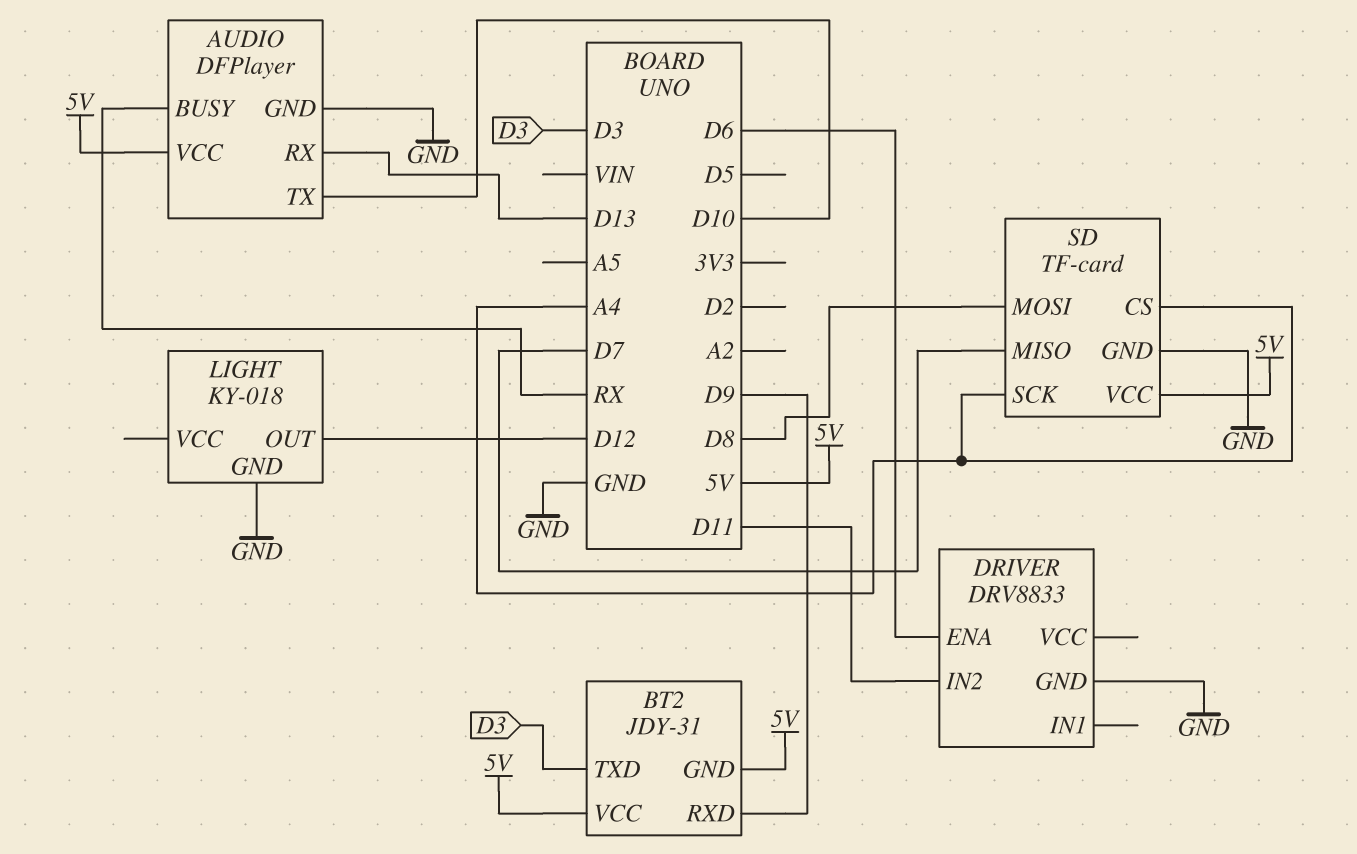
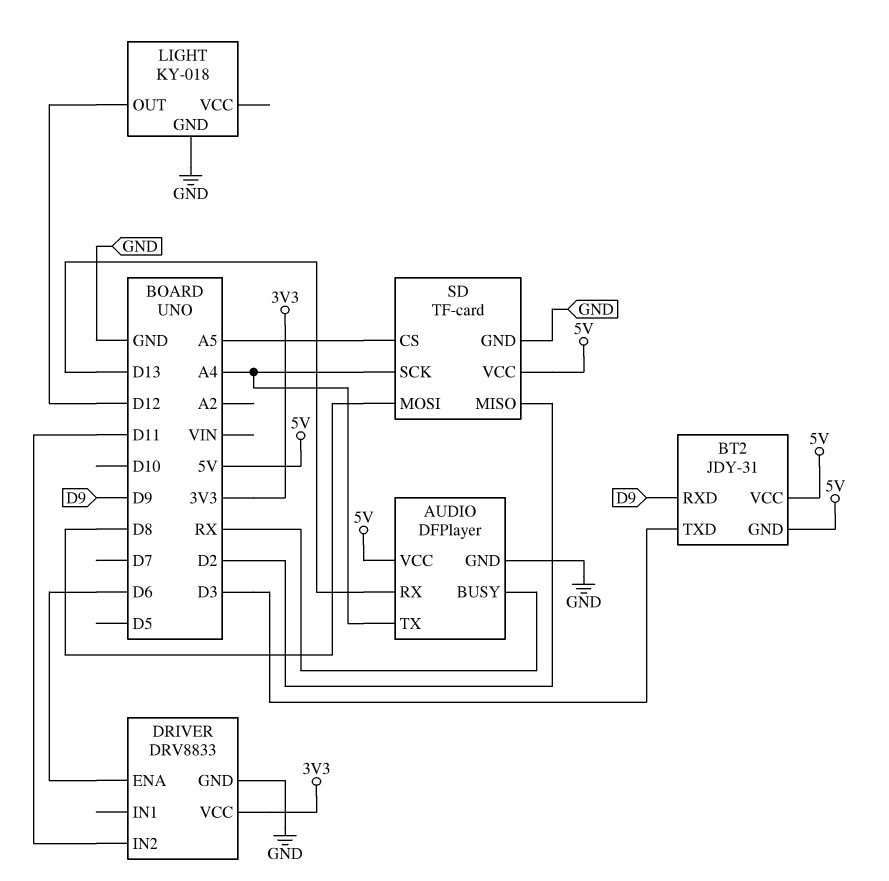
AUDIO pin TX: D10 -> A4
DRIVER pin VCC: none -> 3V3
SD pin CS: A4 -> A5
SD pin MISO: D7 -> D2

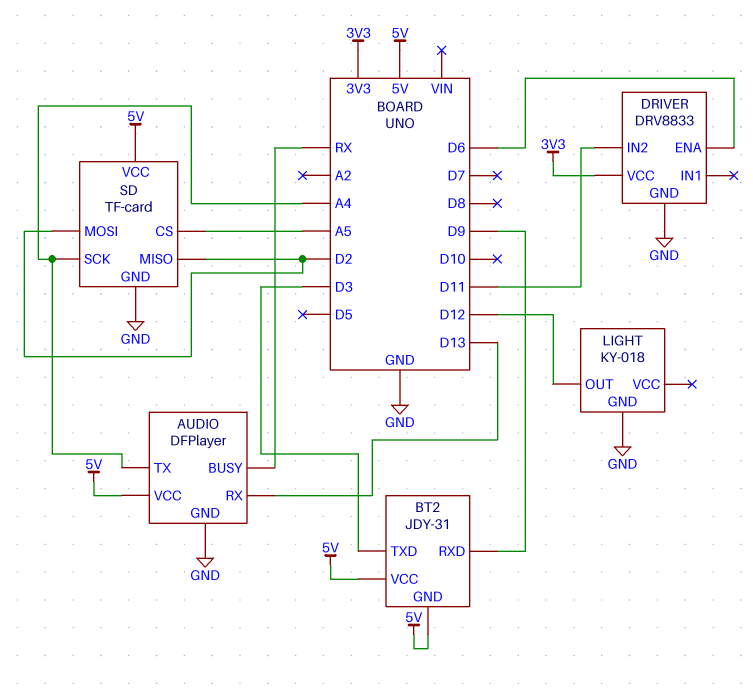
SD pin MOSI: D8 -> D2

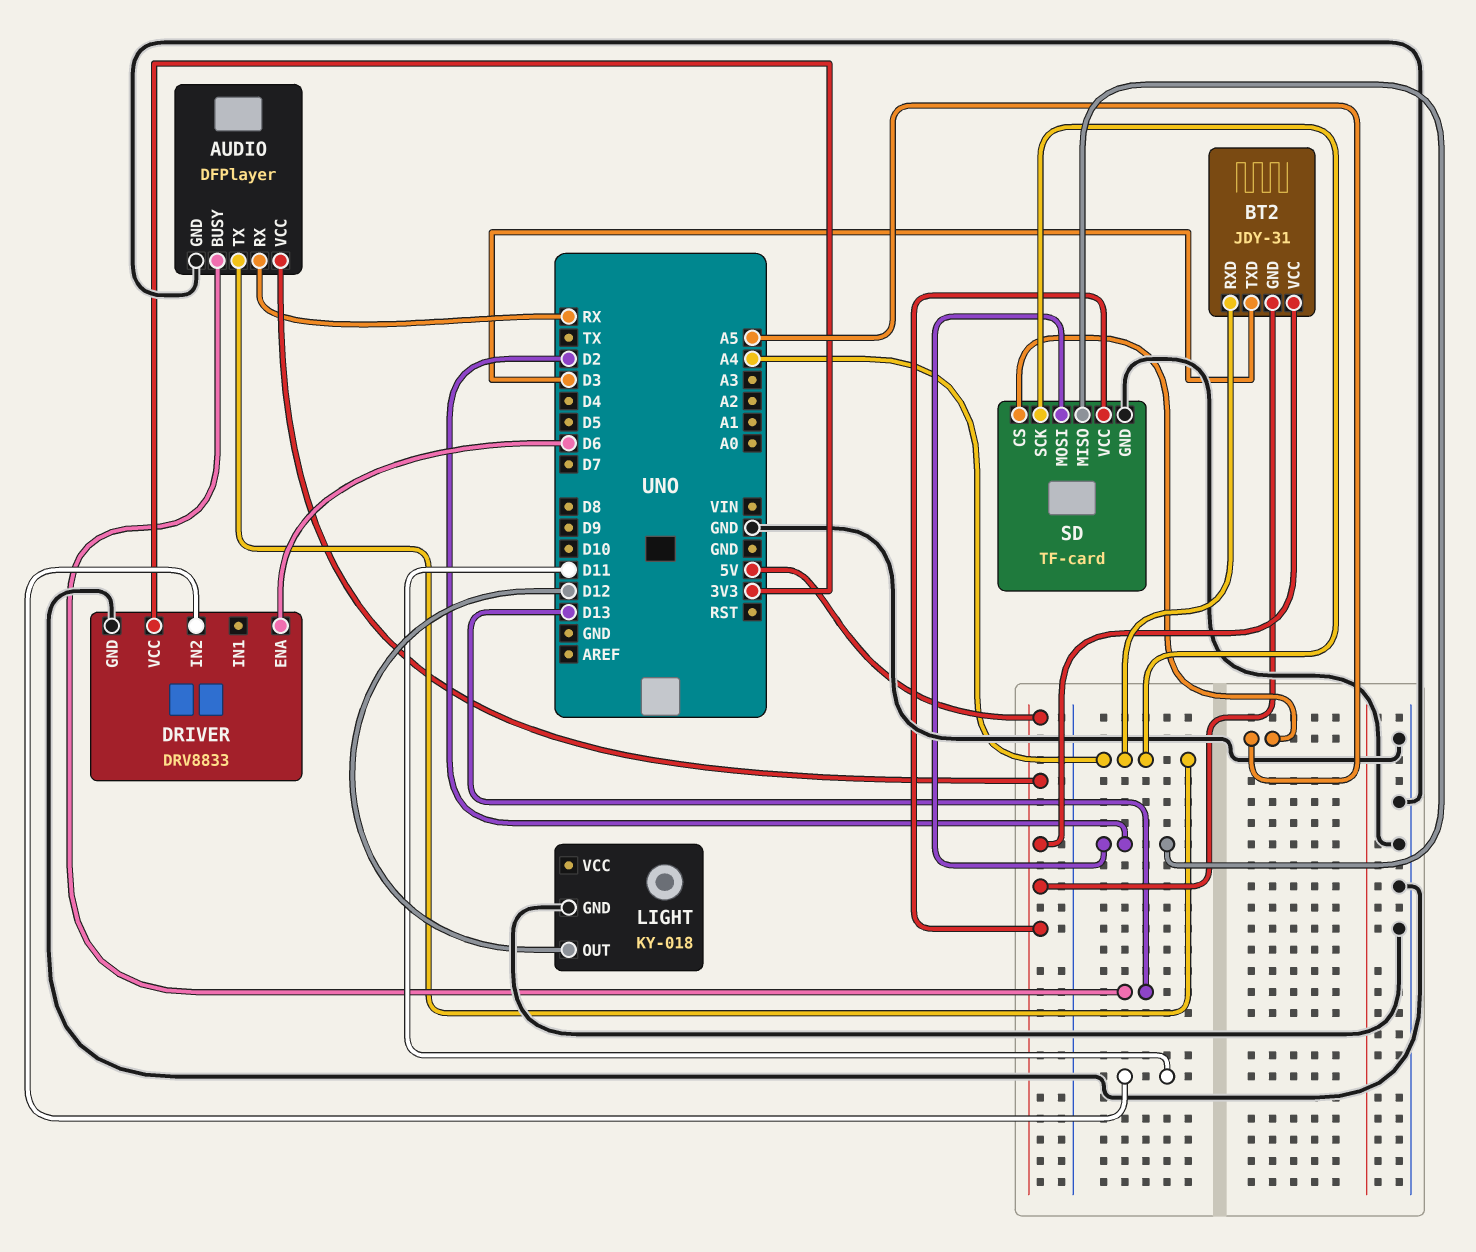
AUDIO pin BUSY: RX -> D13
AUDIO pin RX: D13 -> RX
BT2 pin RXD: D9 -> A4

